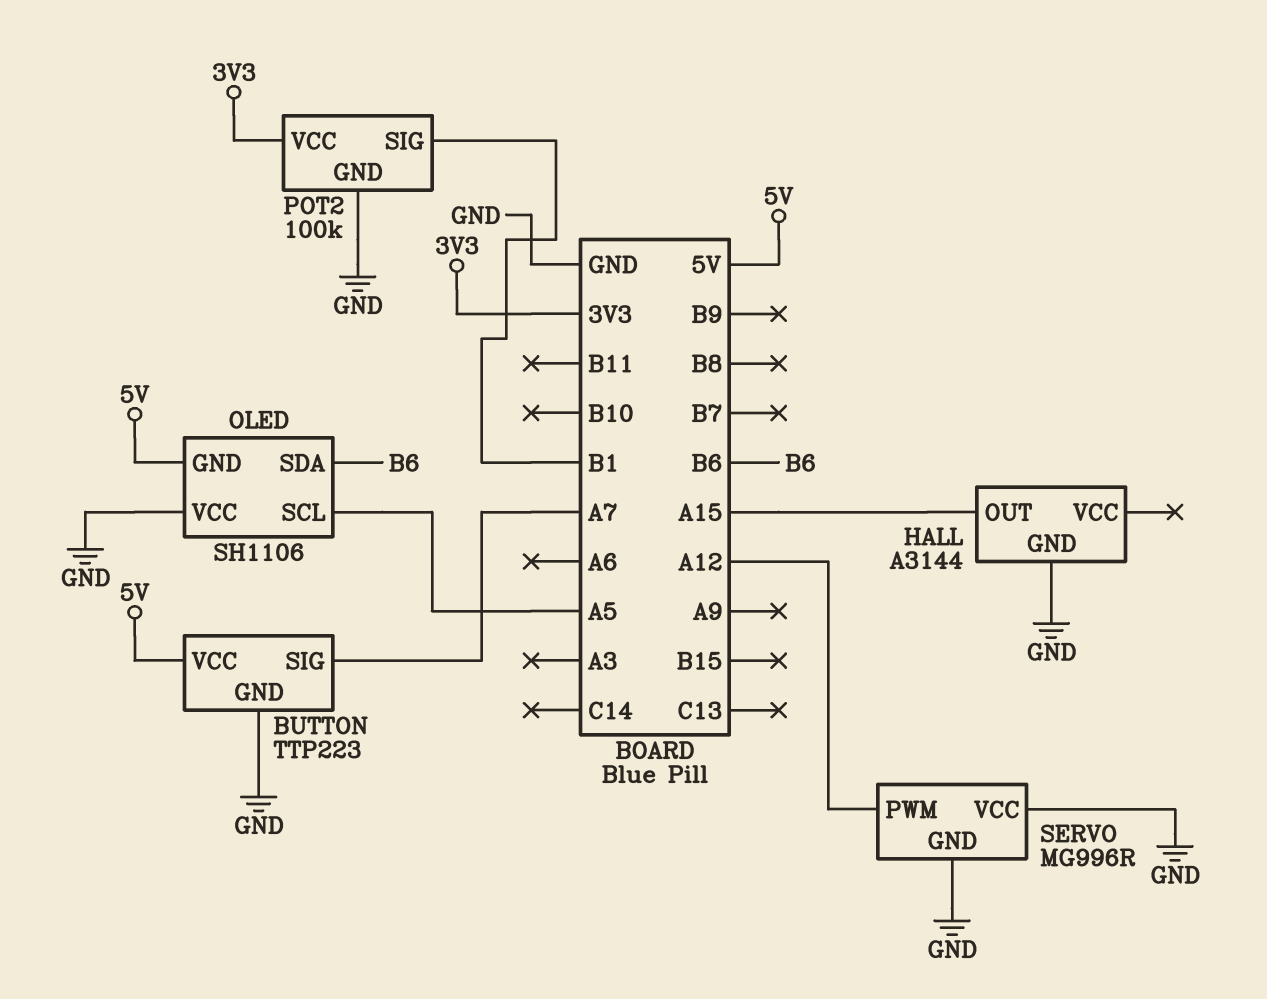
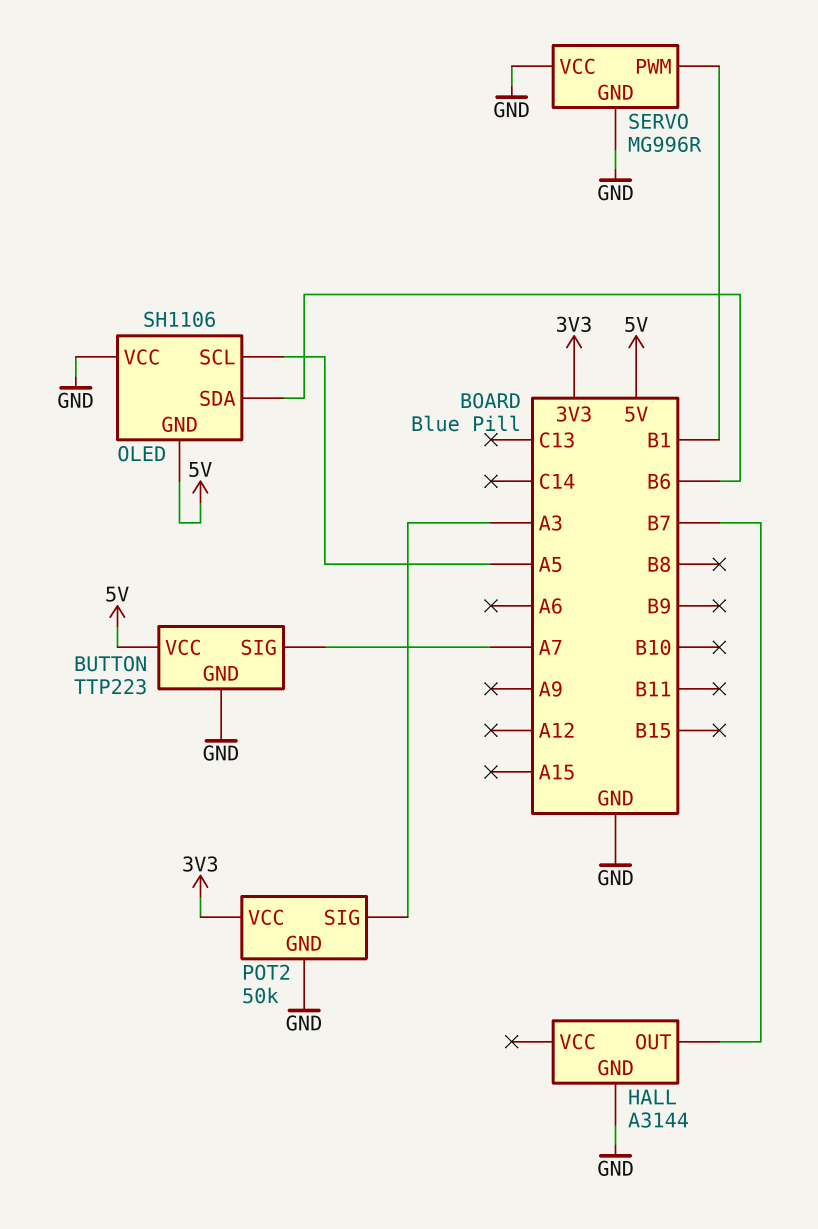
HALL pin OUT: A15 -> B7
POT2: 100k -> 50k
POT2 pin SIG: B1 -> A3
SERVO pin PWM: A12 -> B1

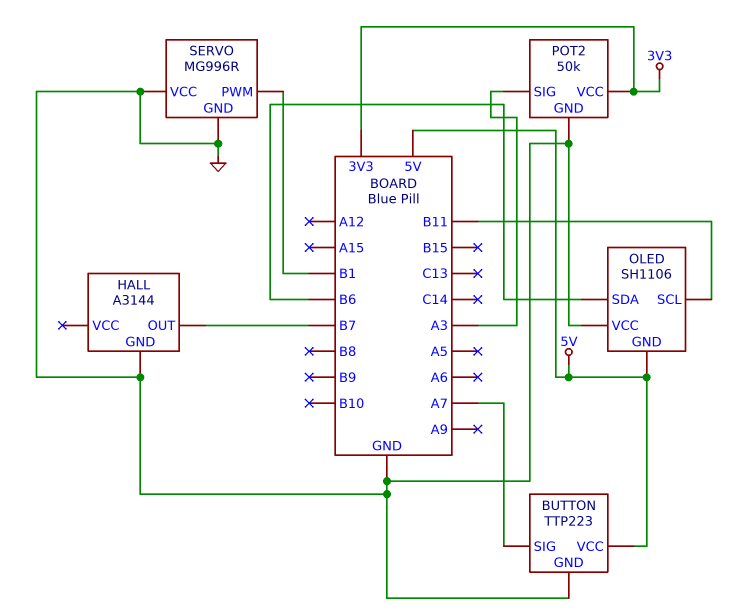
OLED pin SCL: A5 -> B11

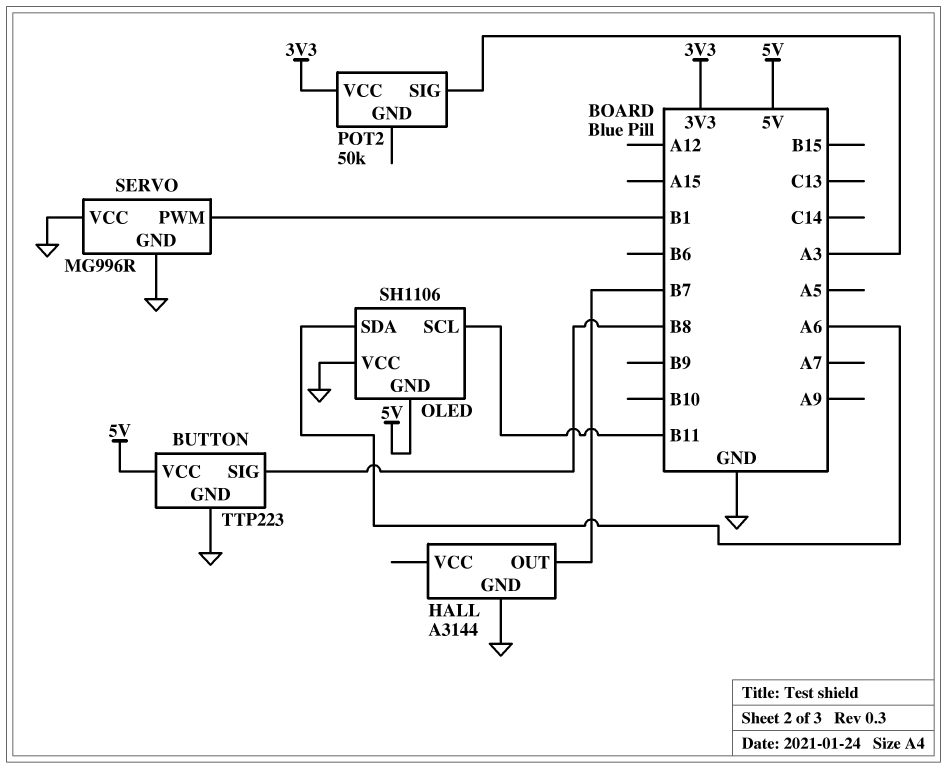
BUTTON pin SIG: A7 -> B8
OLED pin SDA: B6 -> A6
POT2 pin GND: GND -> none

